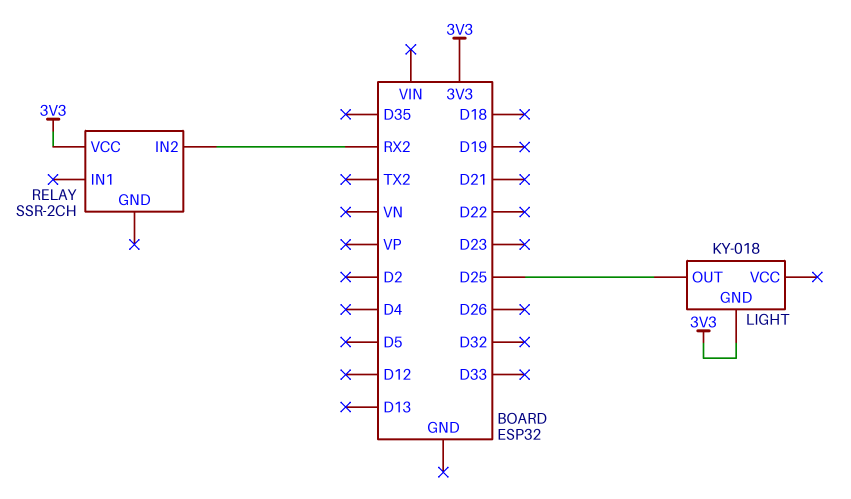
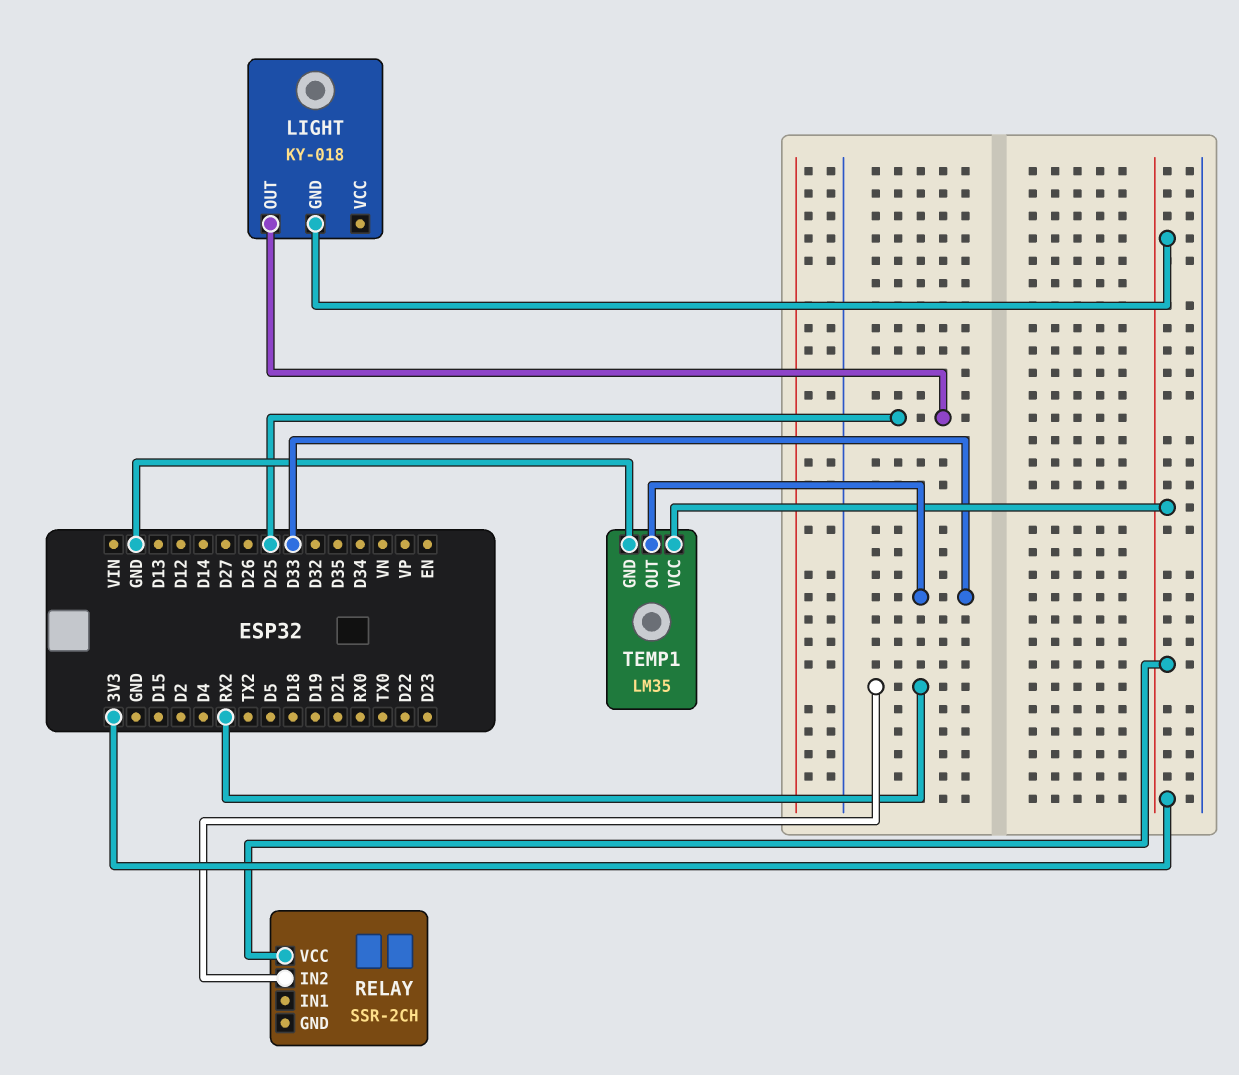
TEMP1: none -> LM35
TEMP1 pin GND: none -> GND
TEMP1 pin OUT: none -> D33
TEMP1 pin VCC: none -> 3V3

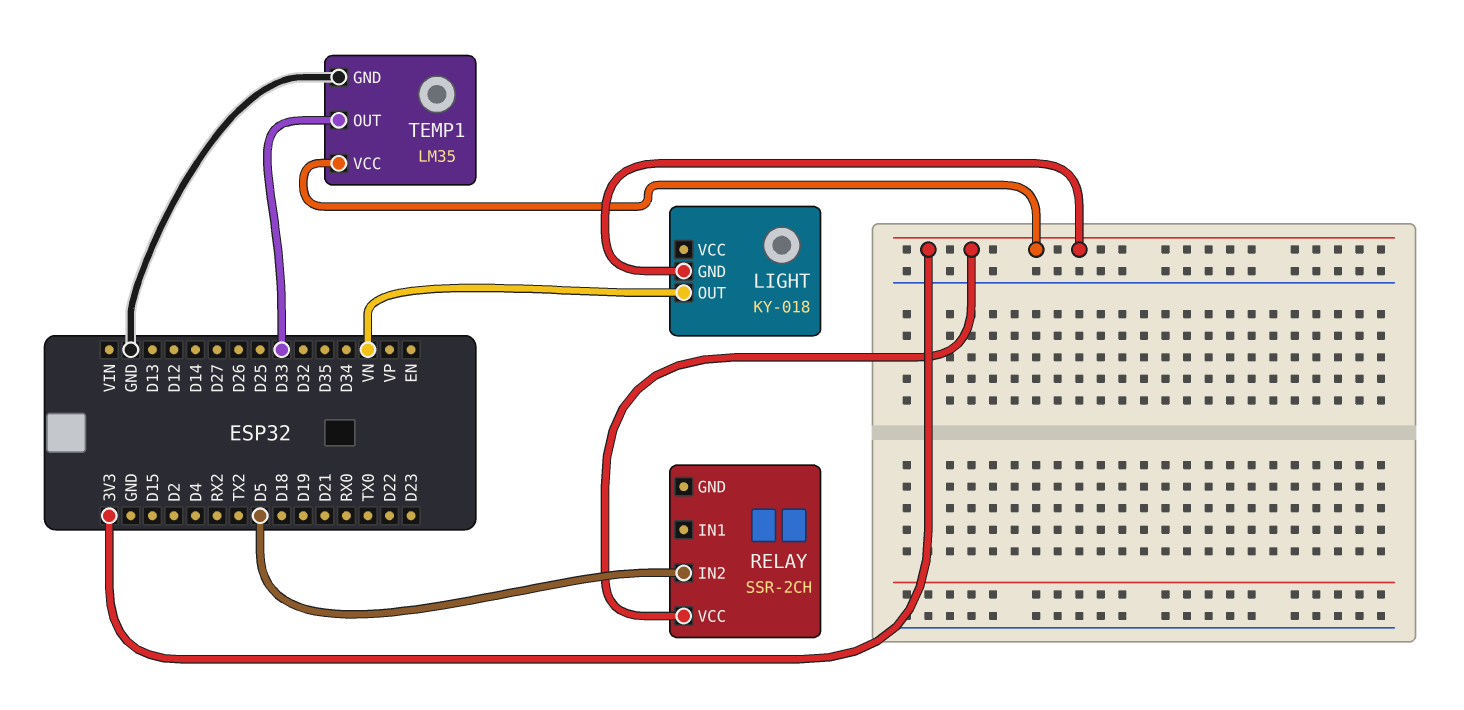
LIGHT pin OUT: D25 -> VN
RELAY pin IN2: RX2 -> D5

